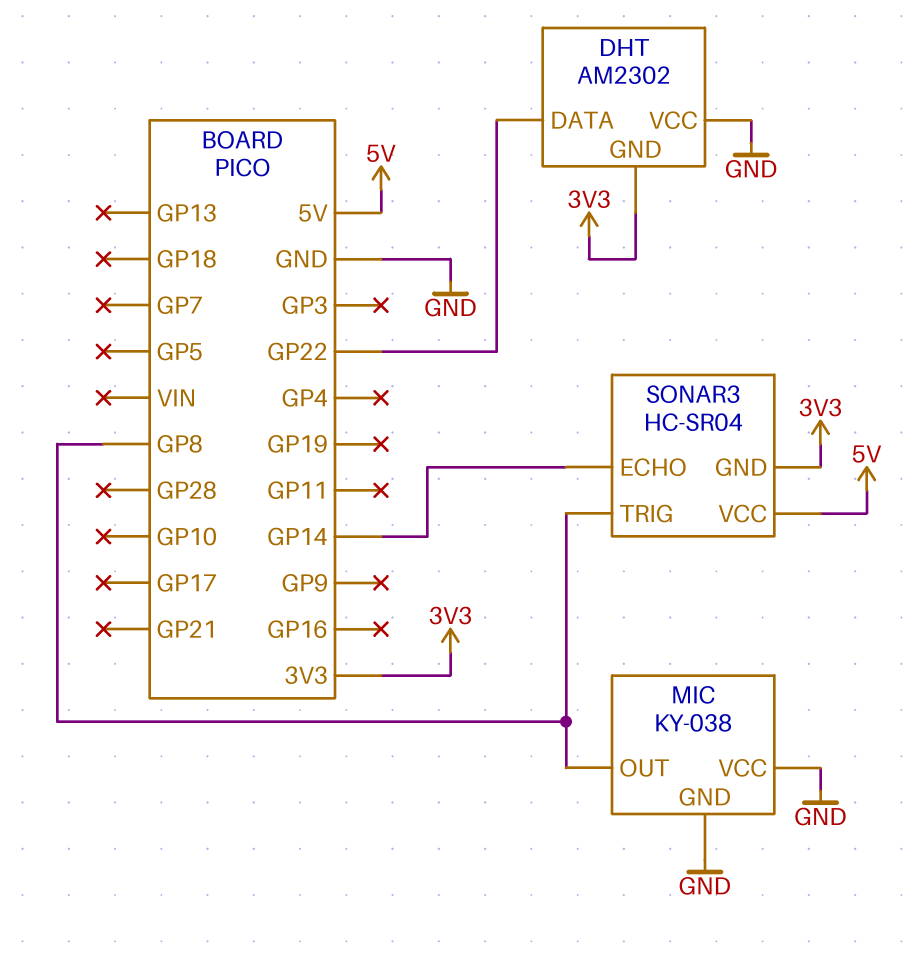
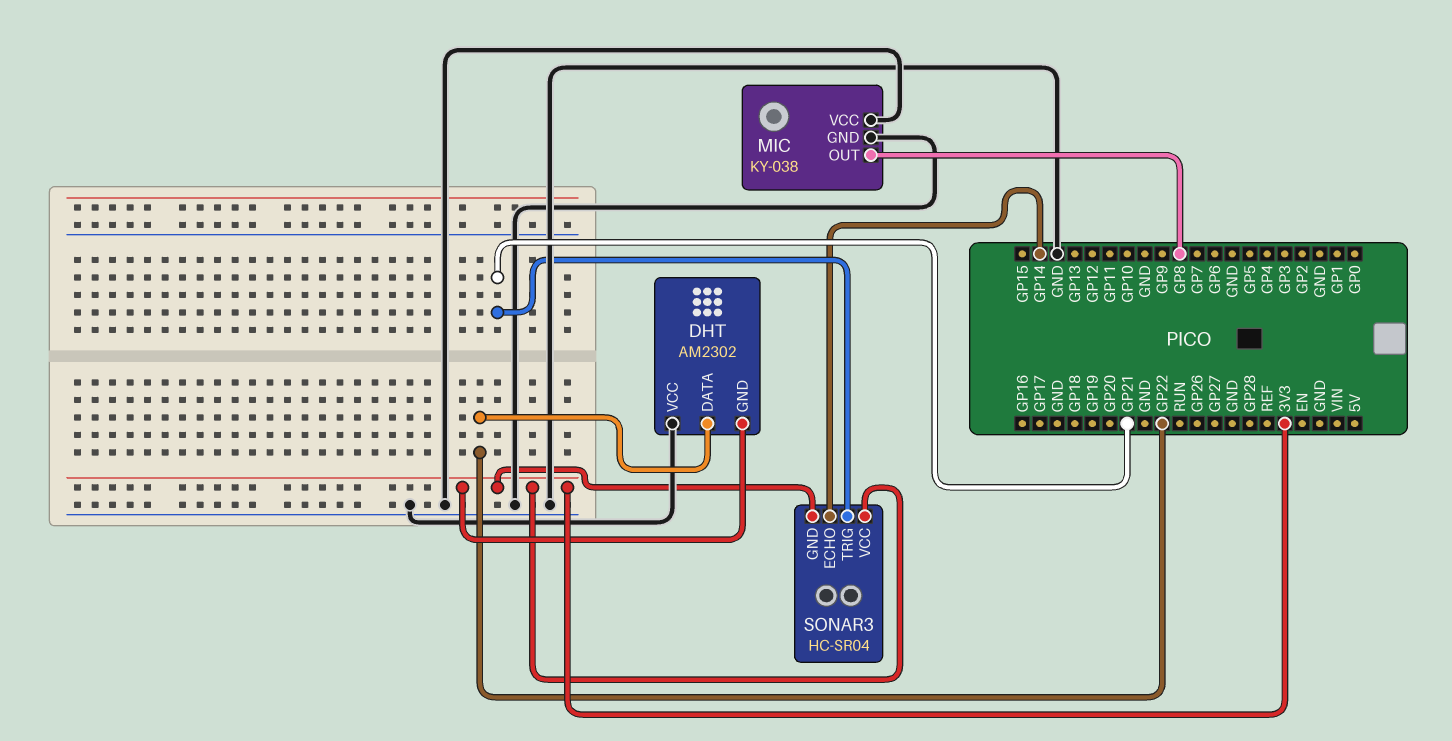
SONAR3 pin TRIG: GP8 -> GP21
SONAR3 pin VCC: 5V -> 3V3

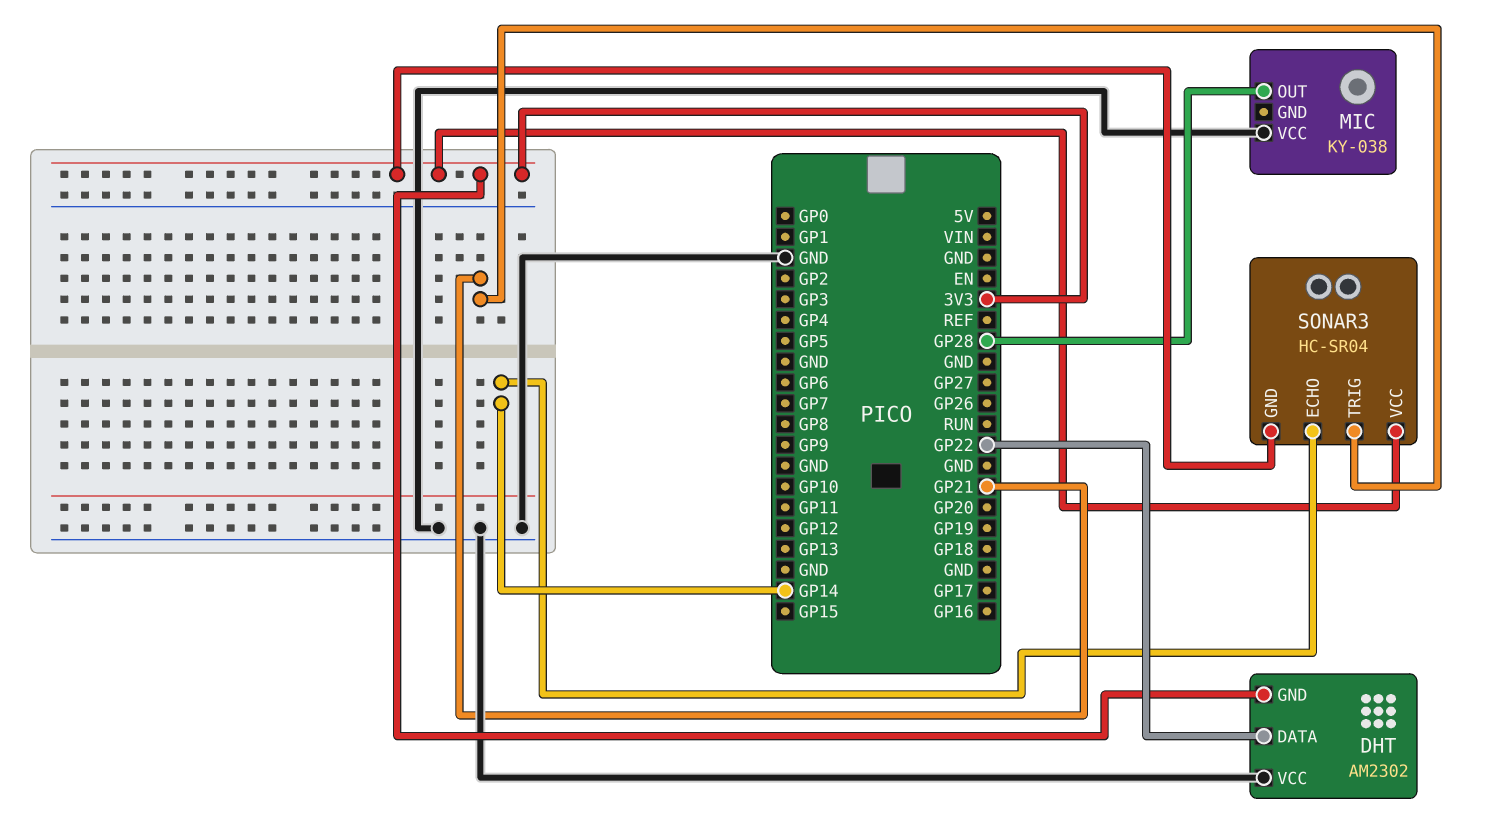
MIC pin GND: GND -> none
MIC pin OUT: GP8 -> GP28

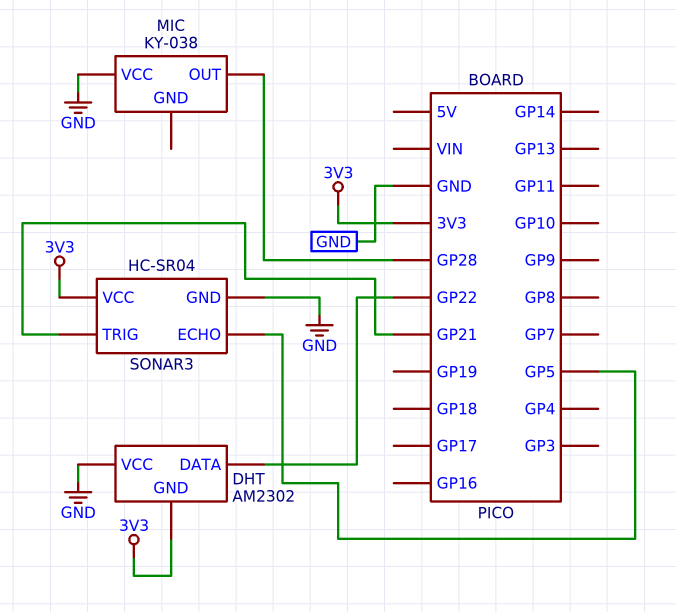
SONAR3 pin ECHO: GP14 -> GP5
SONAR3 pin GND: 3V3 -> GND

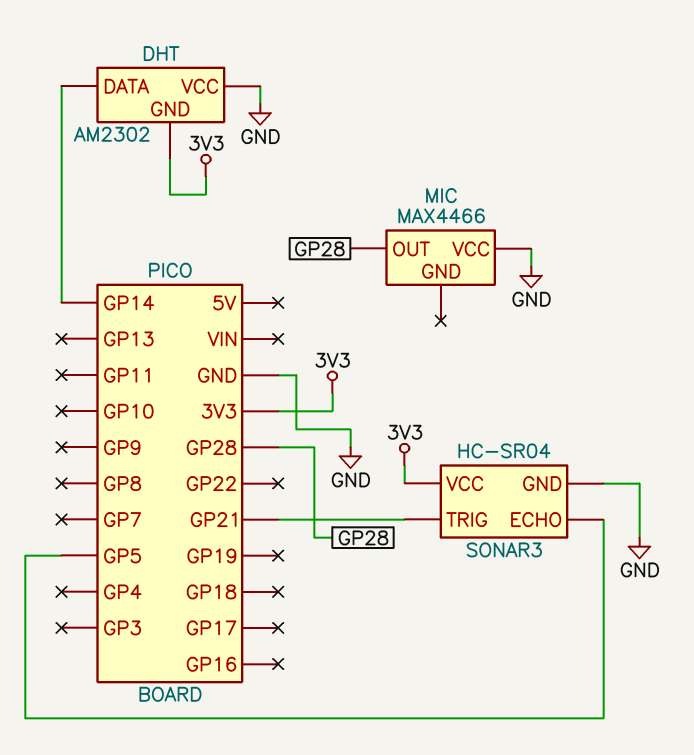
DHT pin DATA: GP22 -> GP14
MIC: KY-038 -> MAX4466

